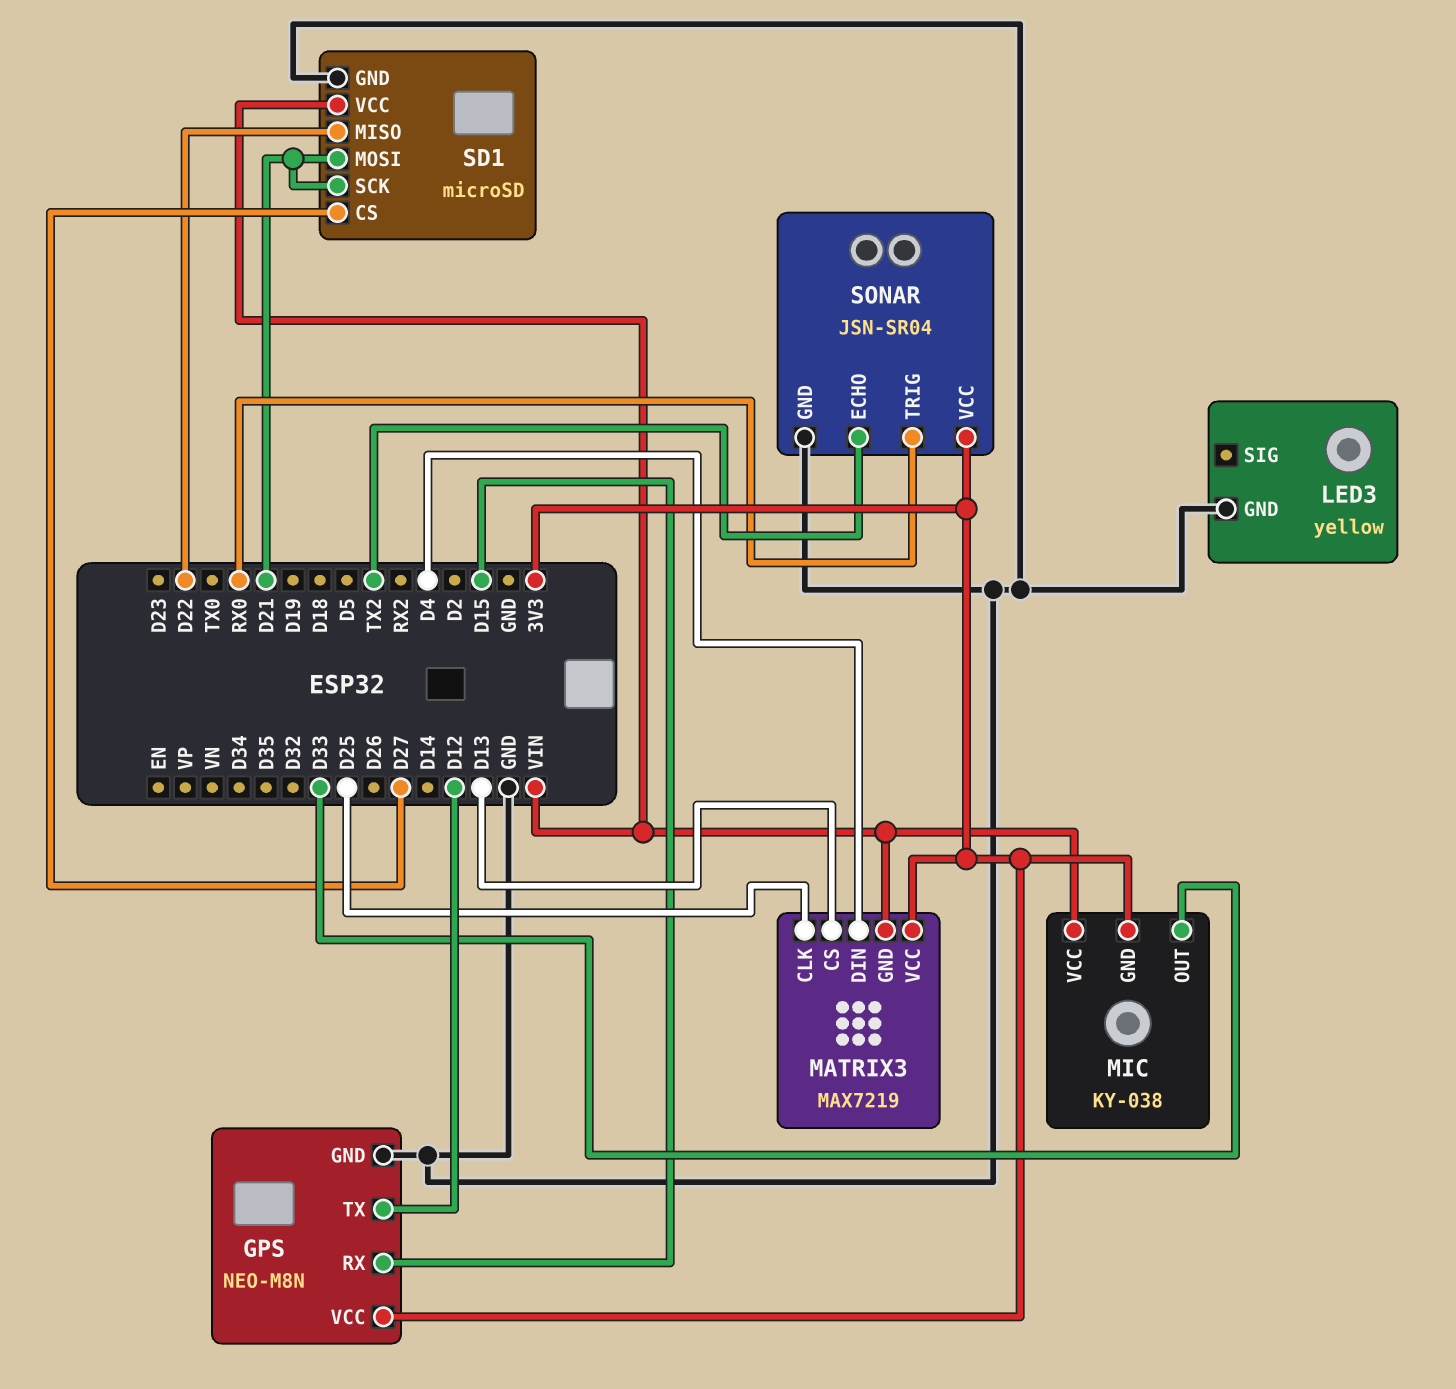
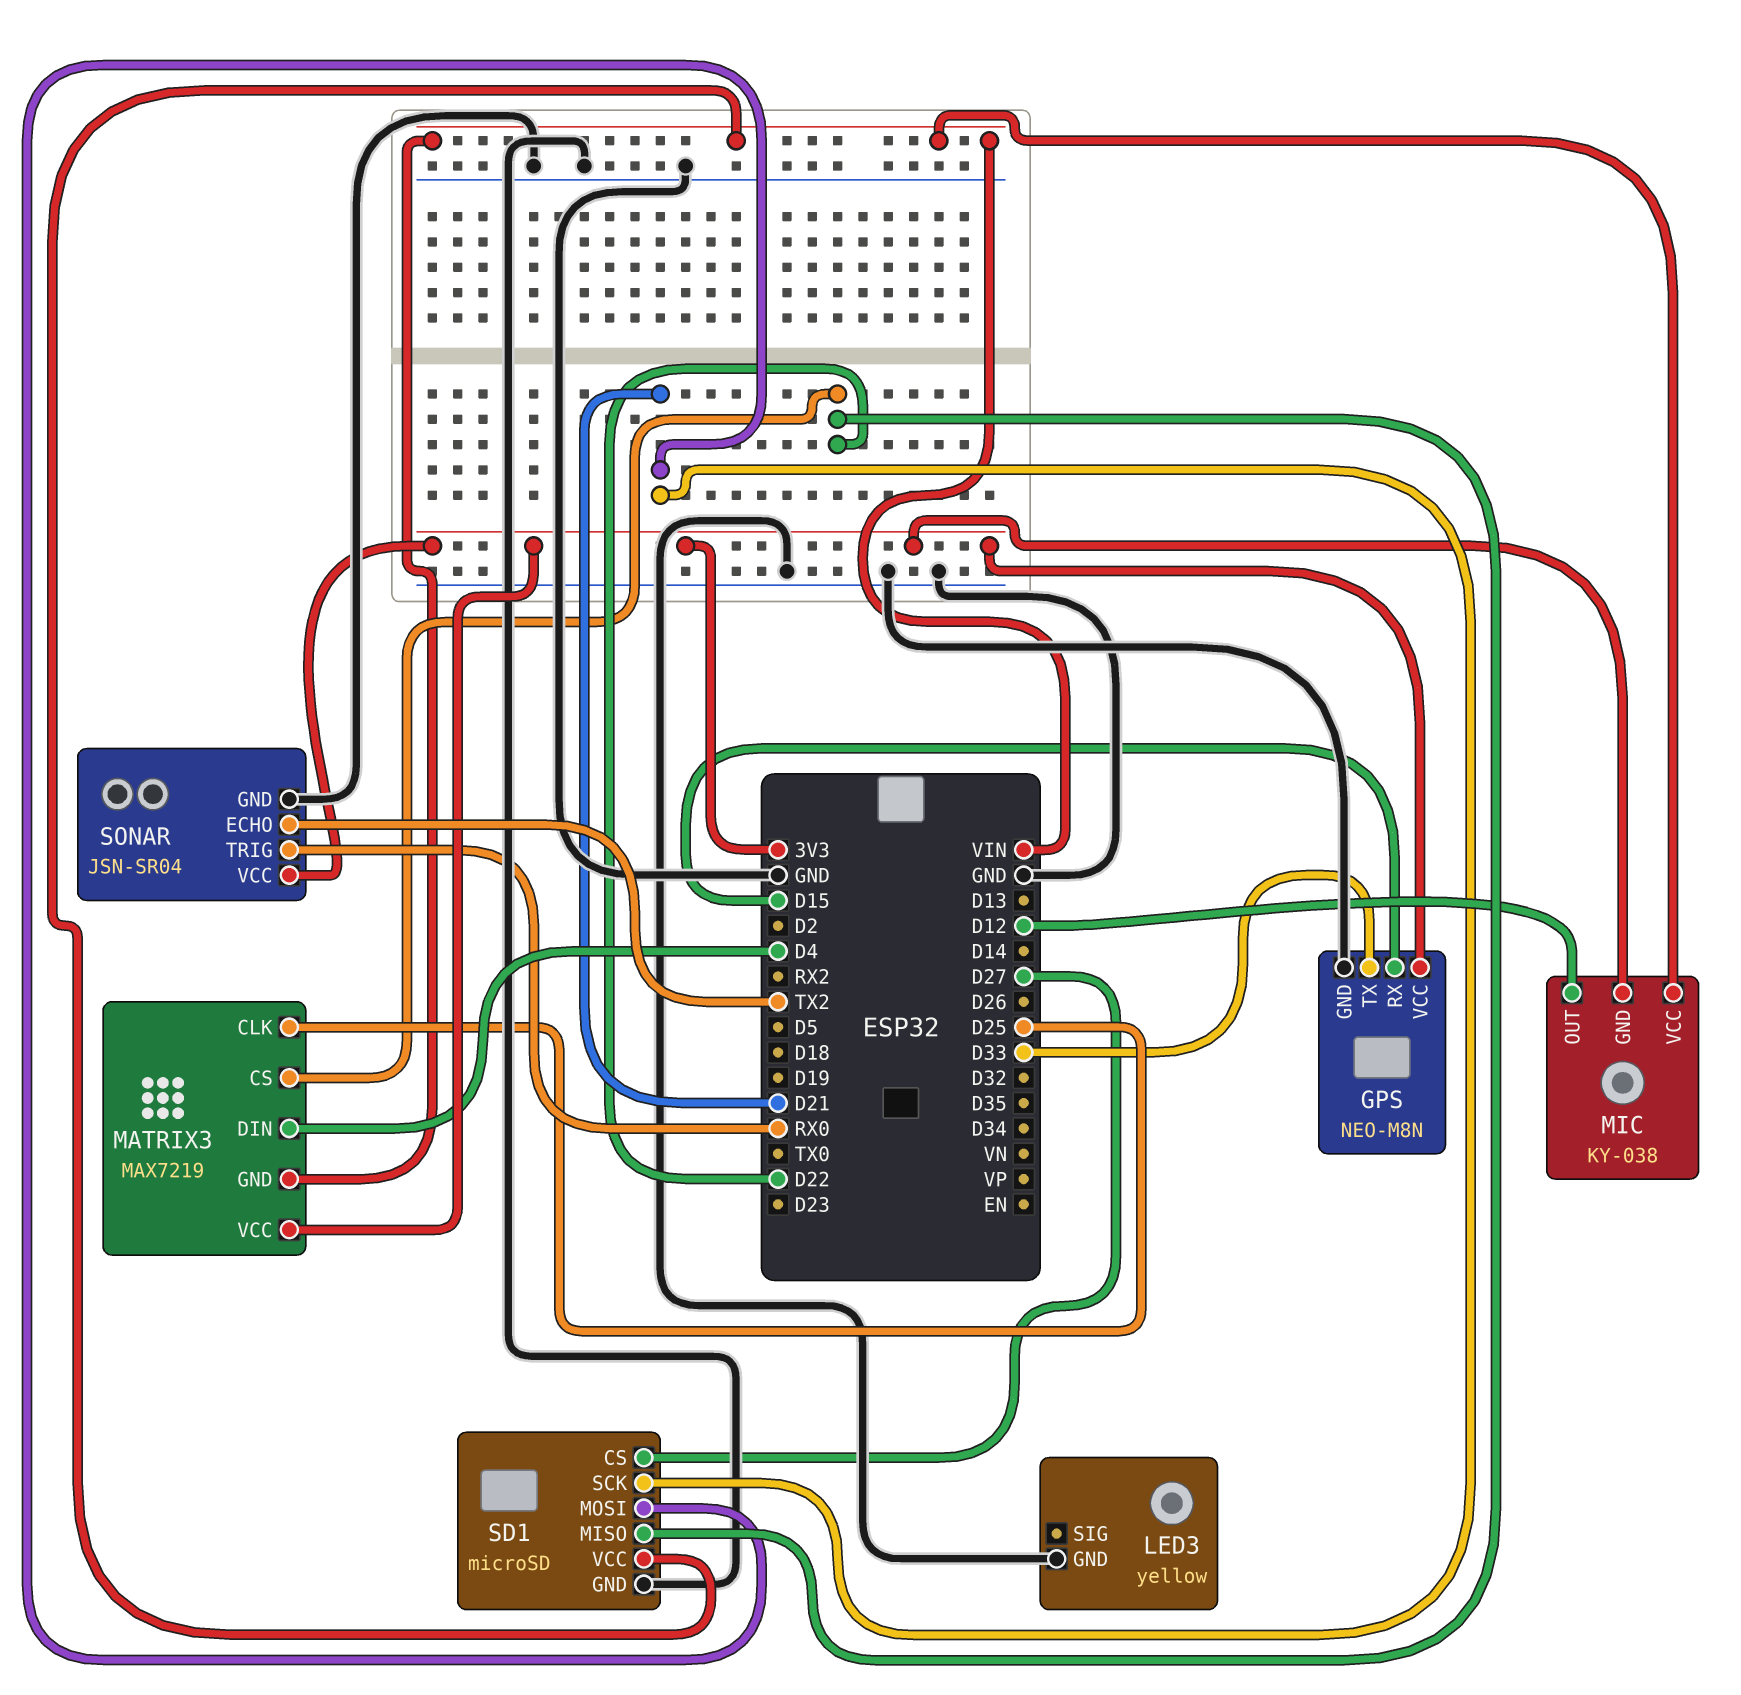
GPS pin TX: D12 -> D33
MATRIX3 pin CS: D13 -> D22
MIC pin OUT: D33 -> D12

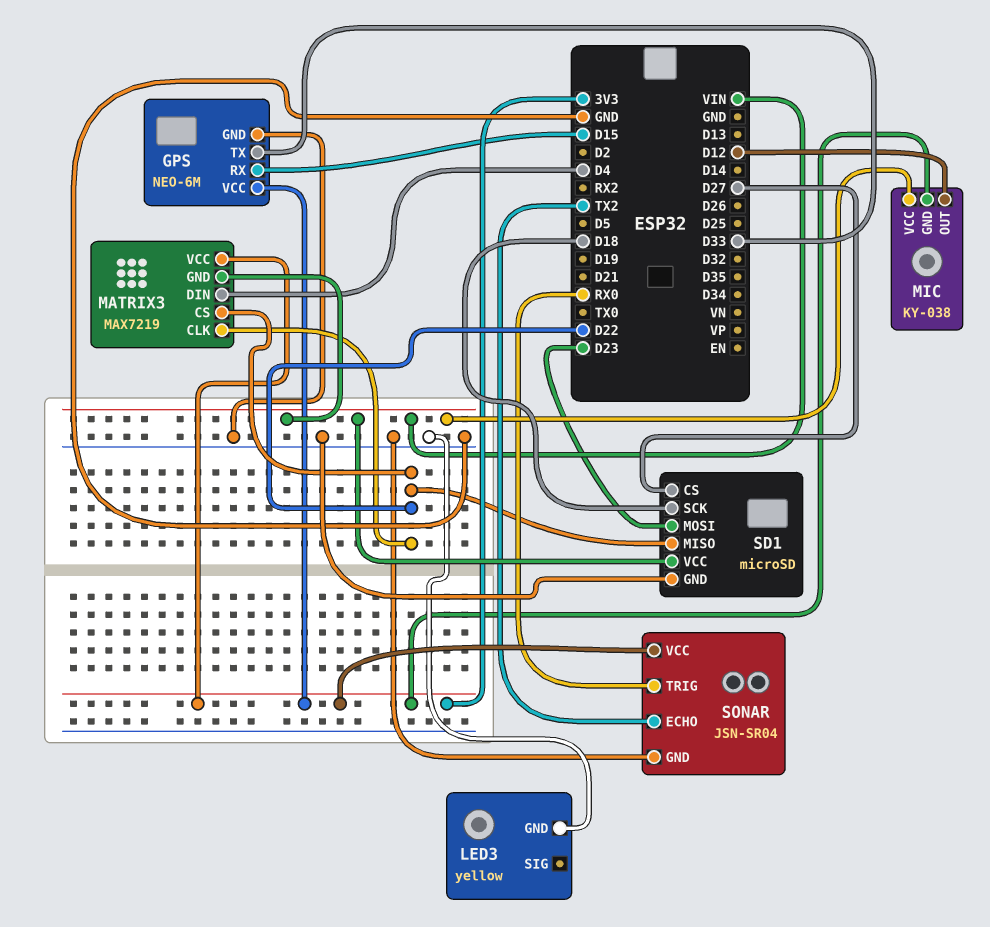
GPS: NEO-M8N -> NEO-6M
MATRIX3 pin CLK: D25 -> D22
SD1 pin MOSI: D21 -> D23
SD1 pin SCK: D21 -> D18

